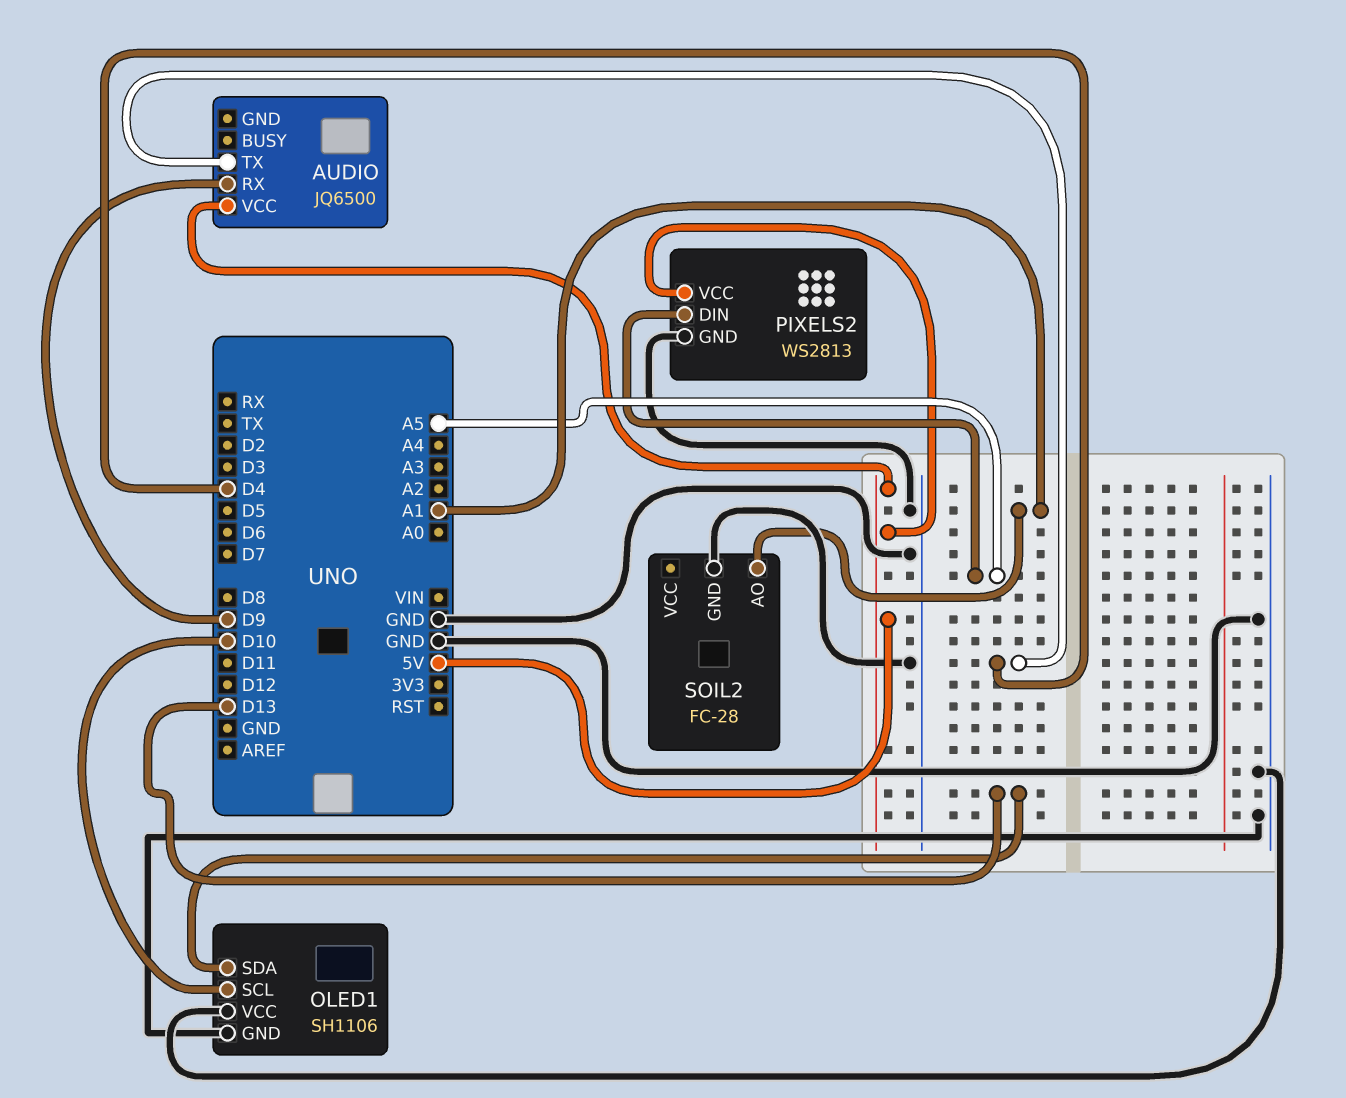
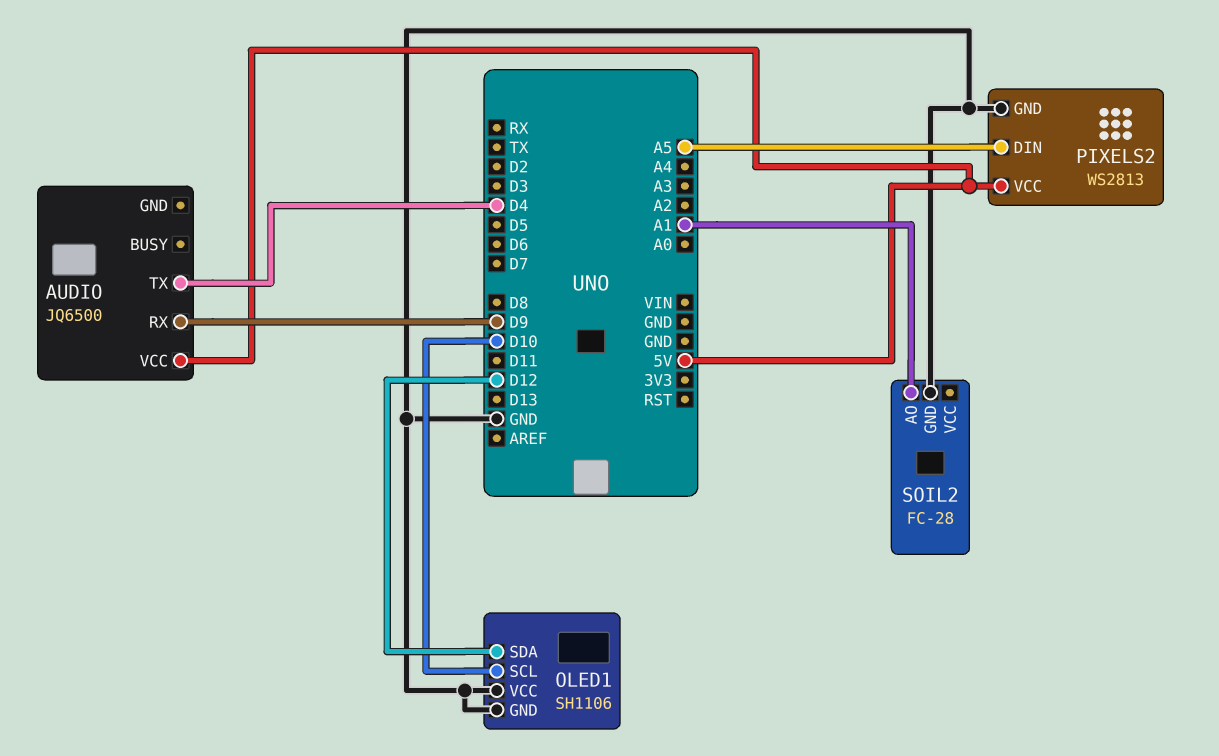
OLED1 pin SDA: D13 -> D12

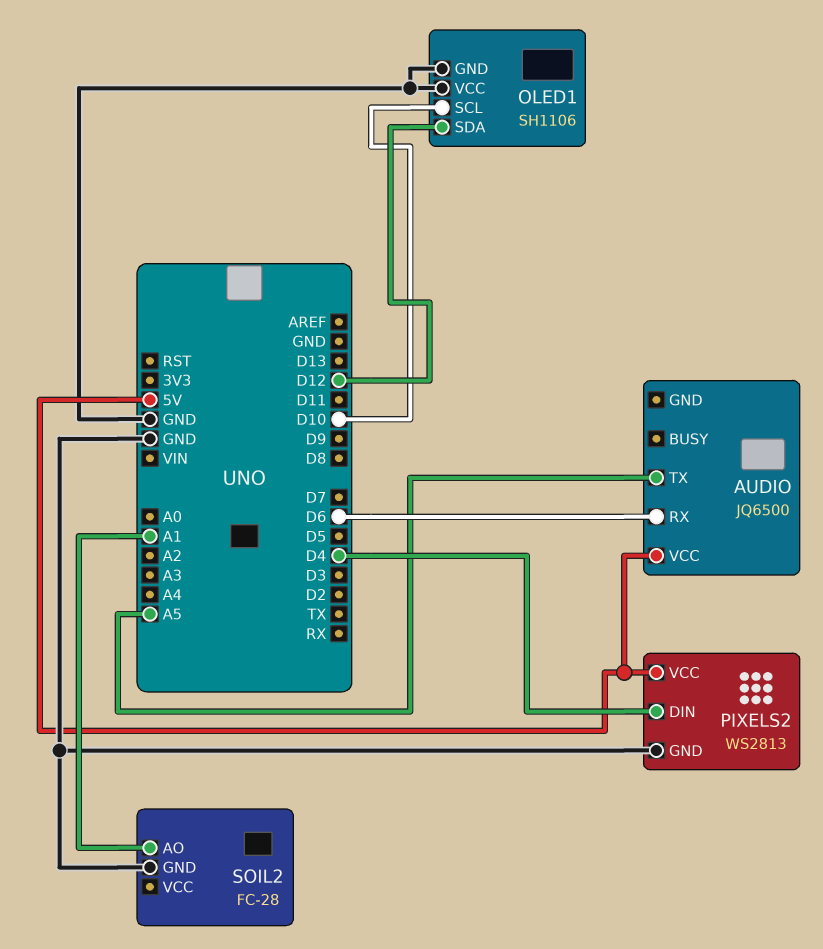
AUDIO pin RX: D9 -> D6
AUDIO pin TX: D4 -> A5
PIXELS2 pin DIN: A5 -> D4

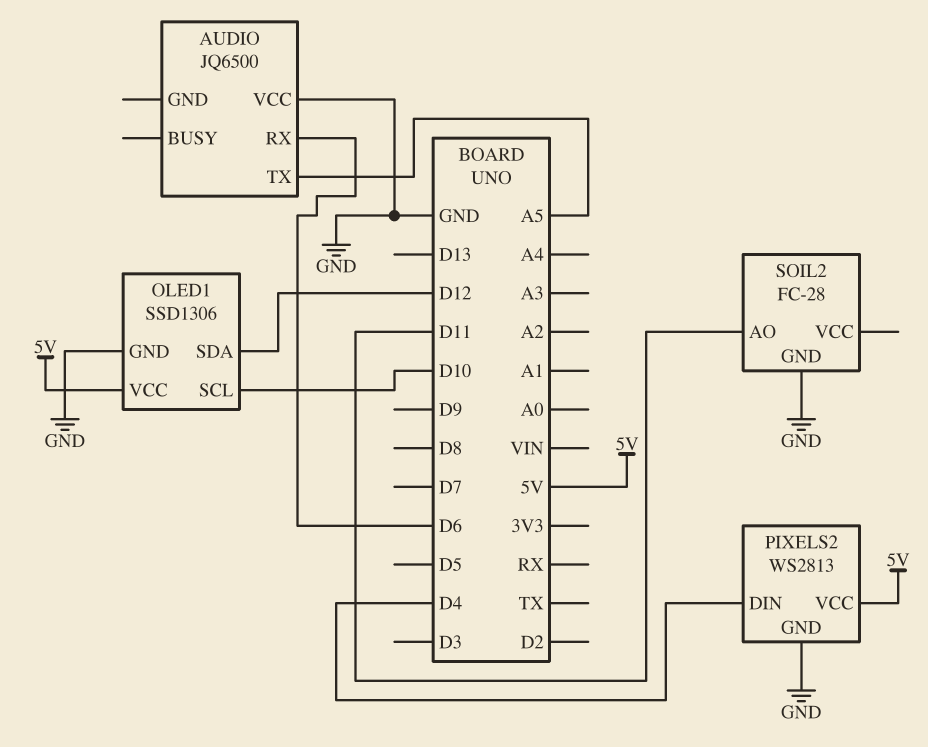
AUDIO pin VCC: 5V -> GND
OLED1: SH1106 -> SSD1306
OLED1 pin VCC: GND -> 5V
SOIL2 pin AO: A1 -> D11

